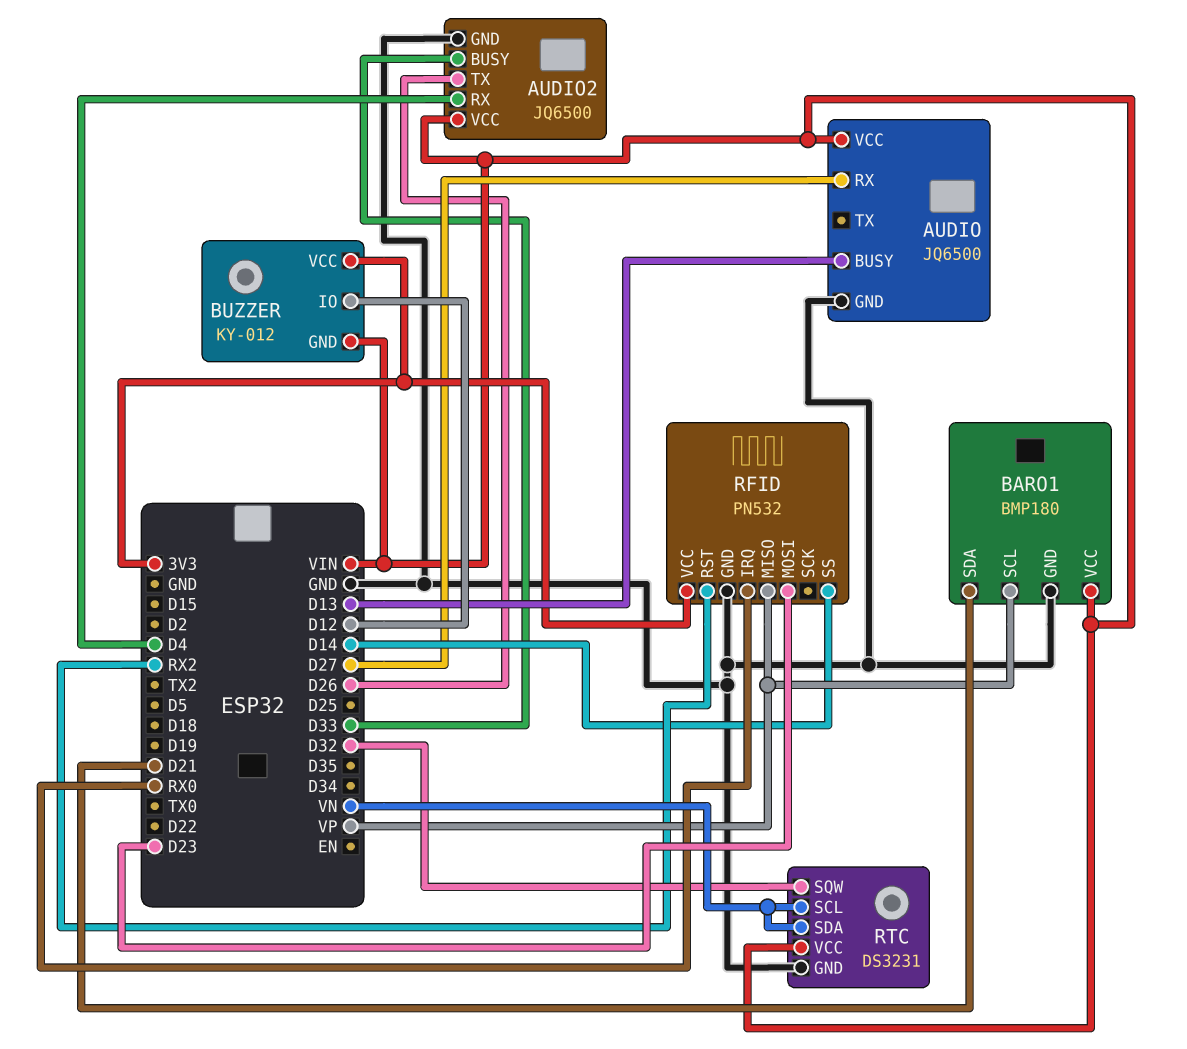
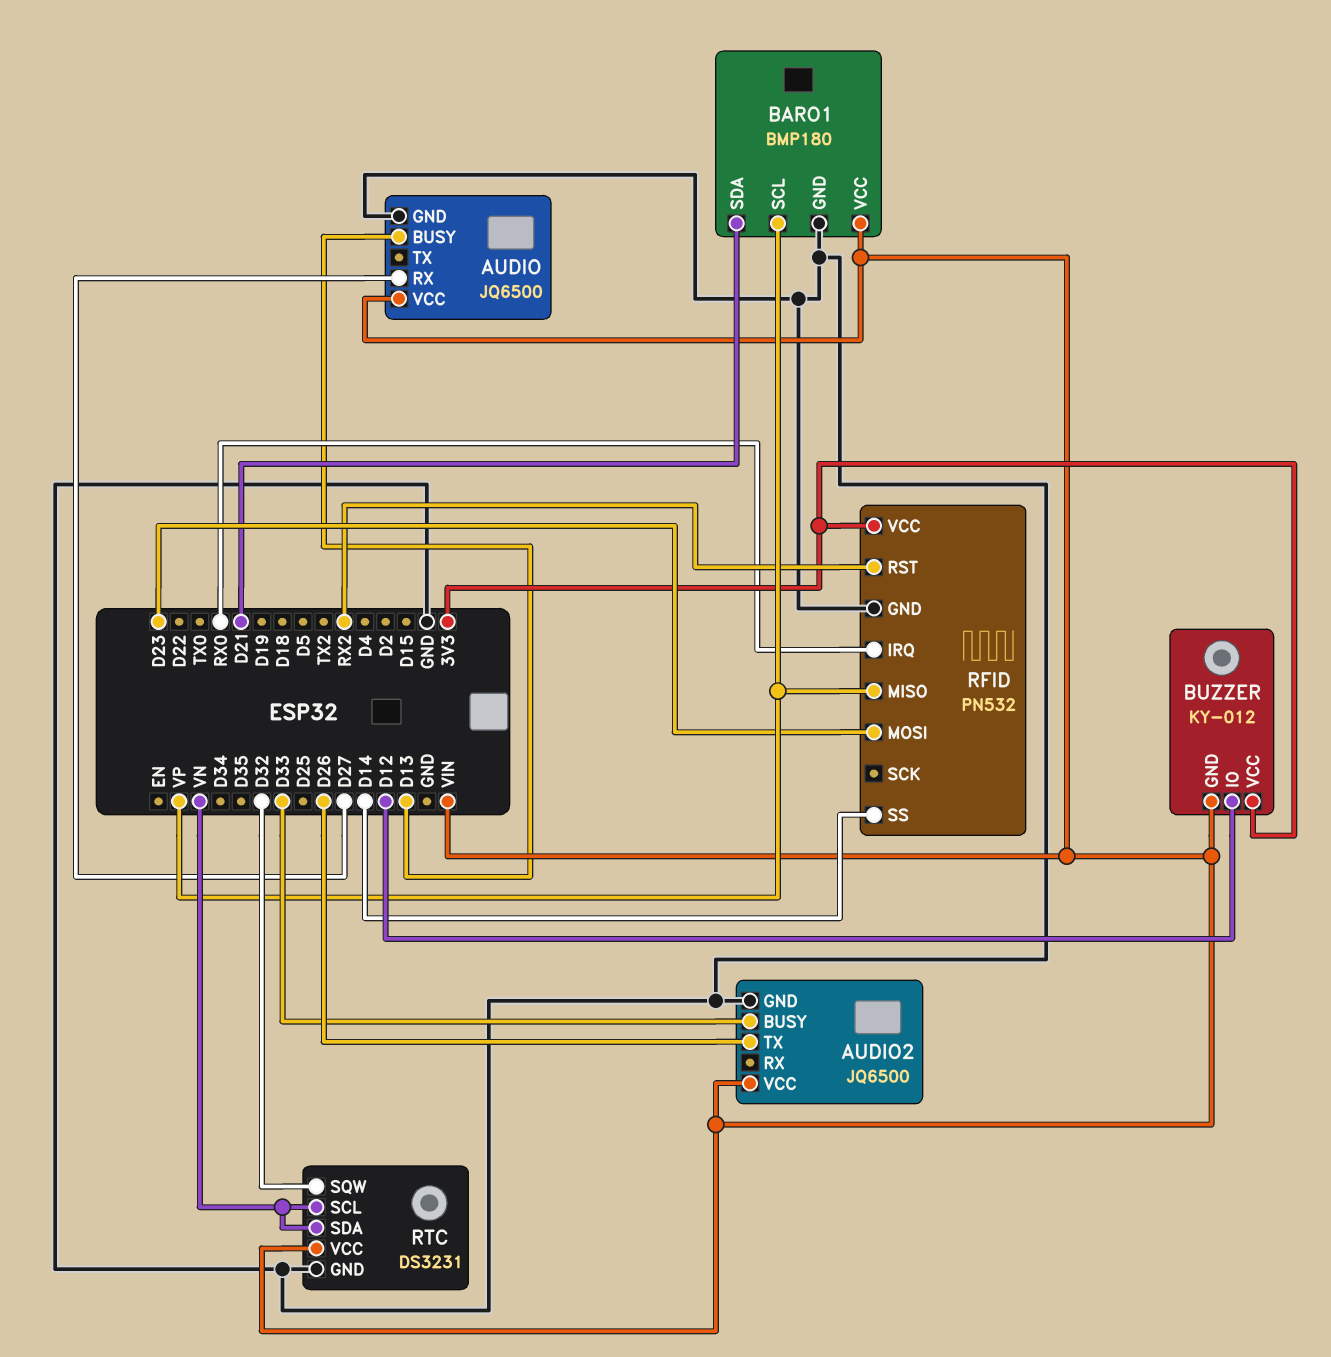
AUDIO2 pin RX: D4 -> none

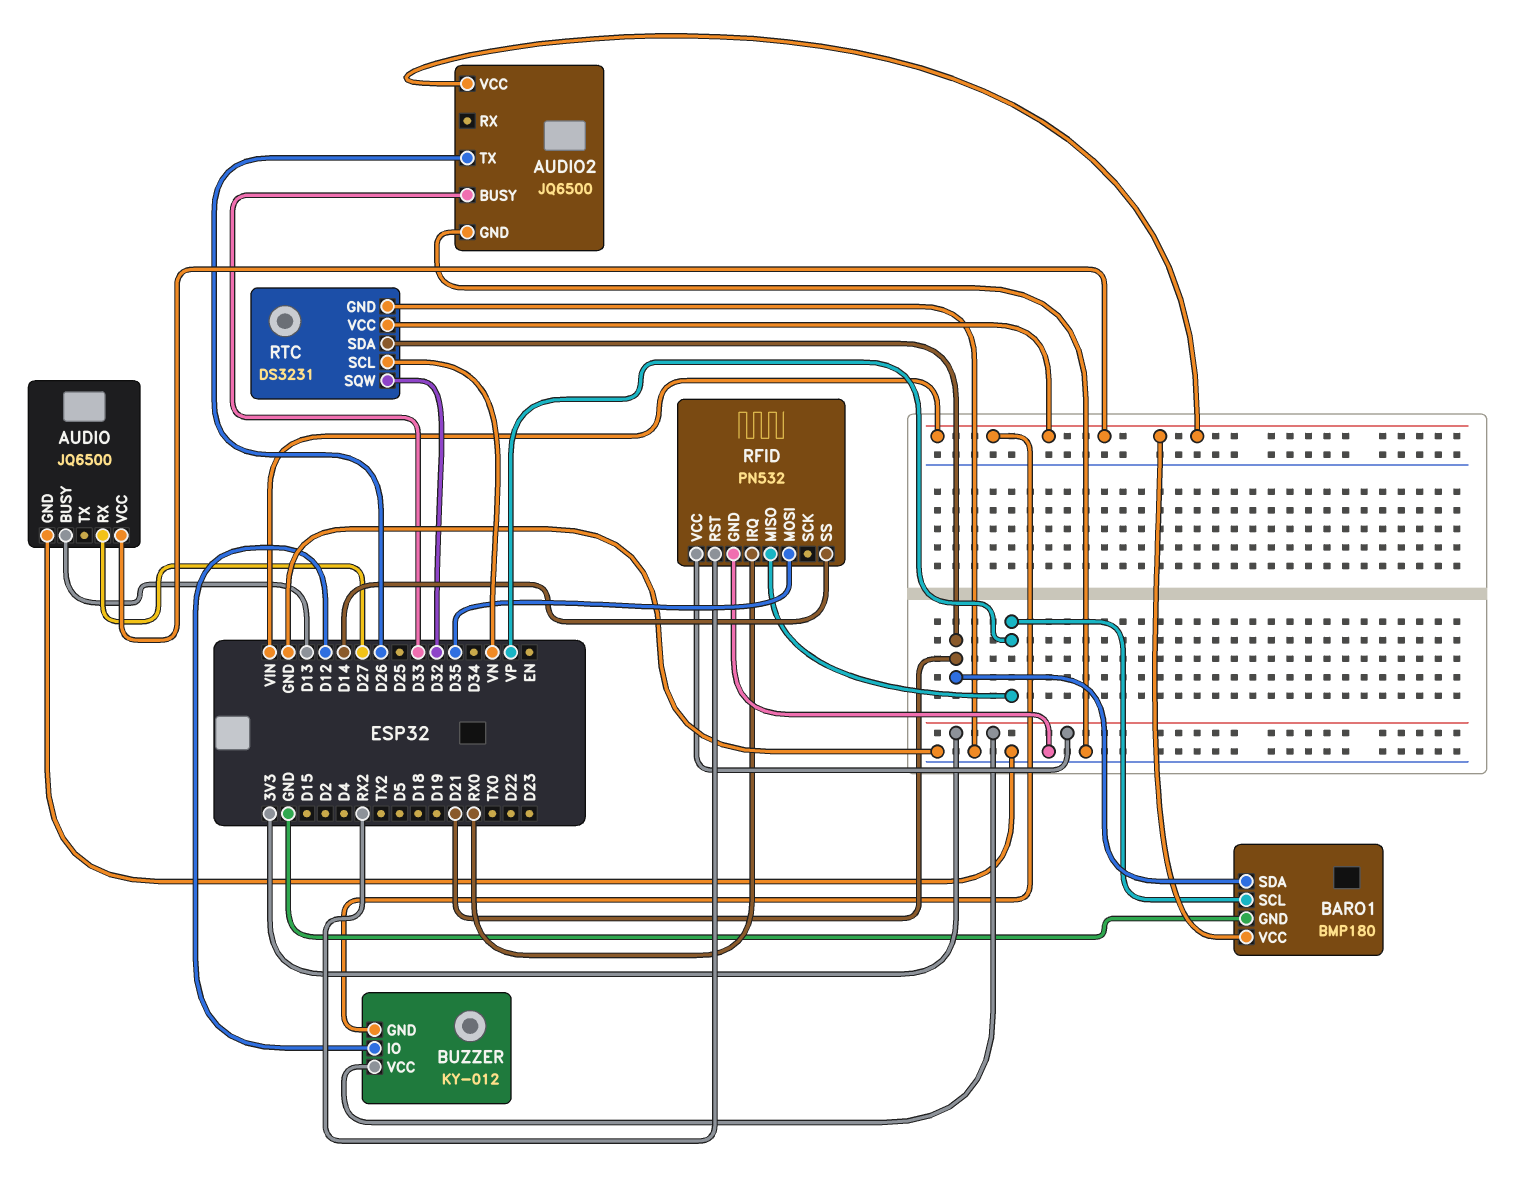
RFID pin MOSI: D23 -> D35
RTC pin SDA: VN -> D21

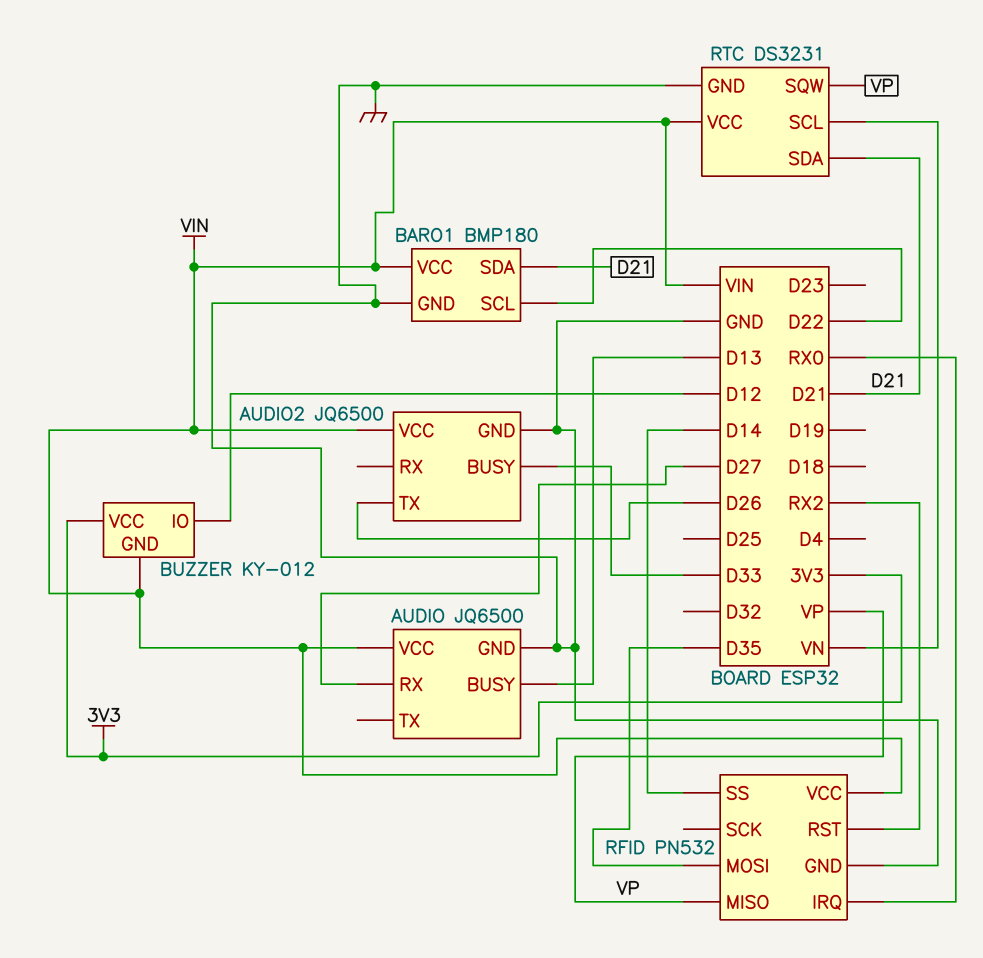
BARO1 pin SCL: VP -> D22
RFID pin VCC: 3V3 -> VIN
RTC pin SQW: D32 -> VP

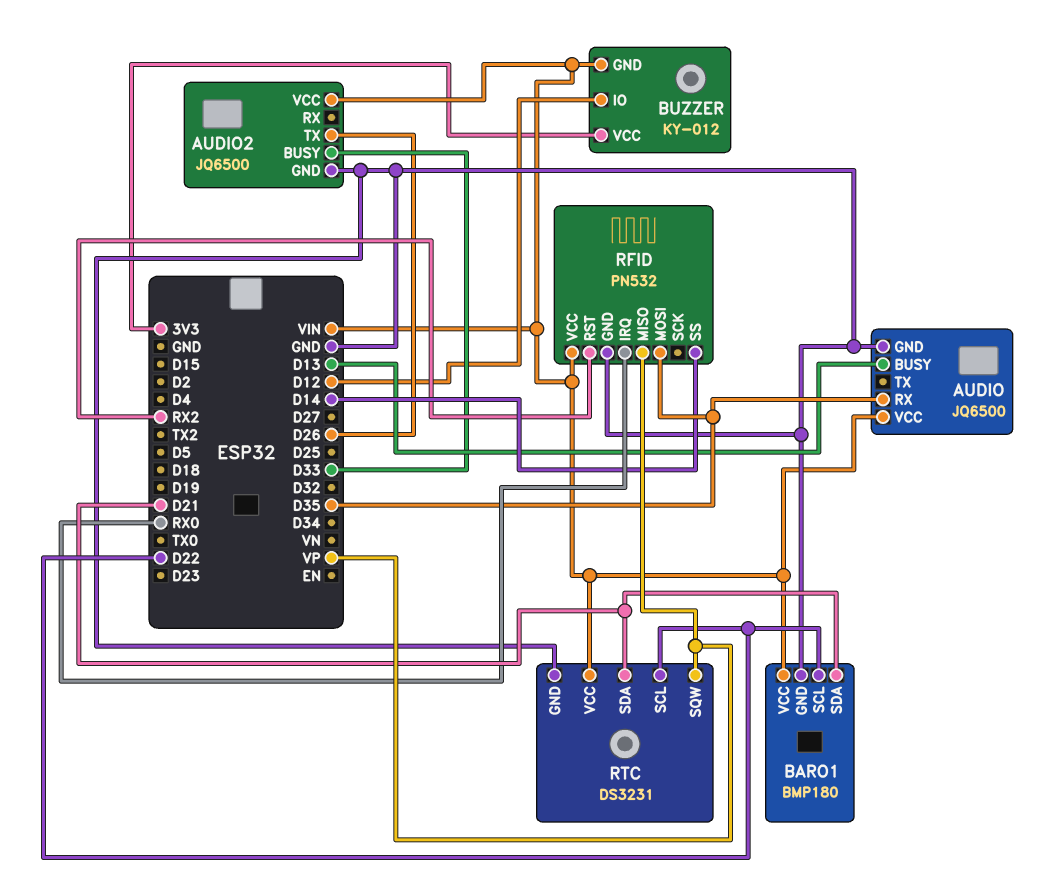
AUDIO pin RX: D27 -> D35
RTC pin SCL: VN -> D22

